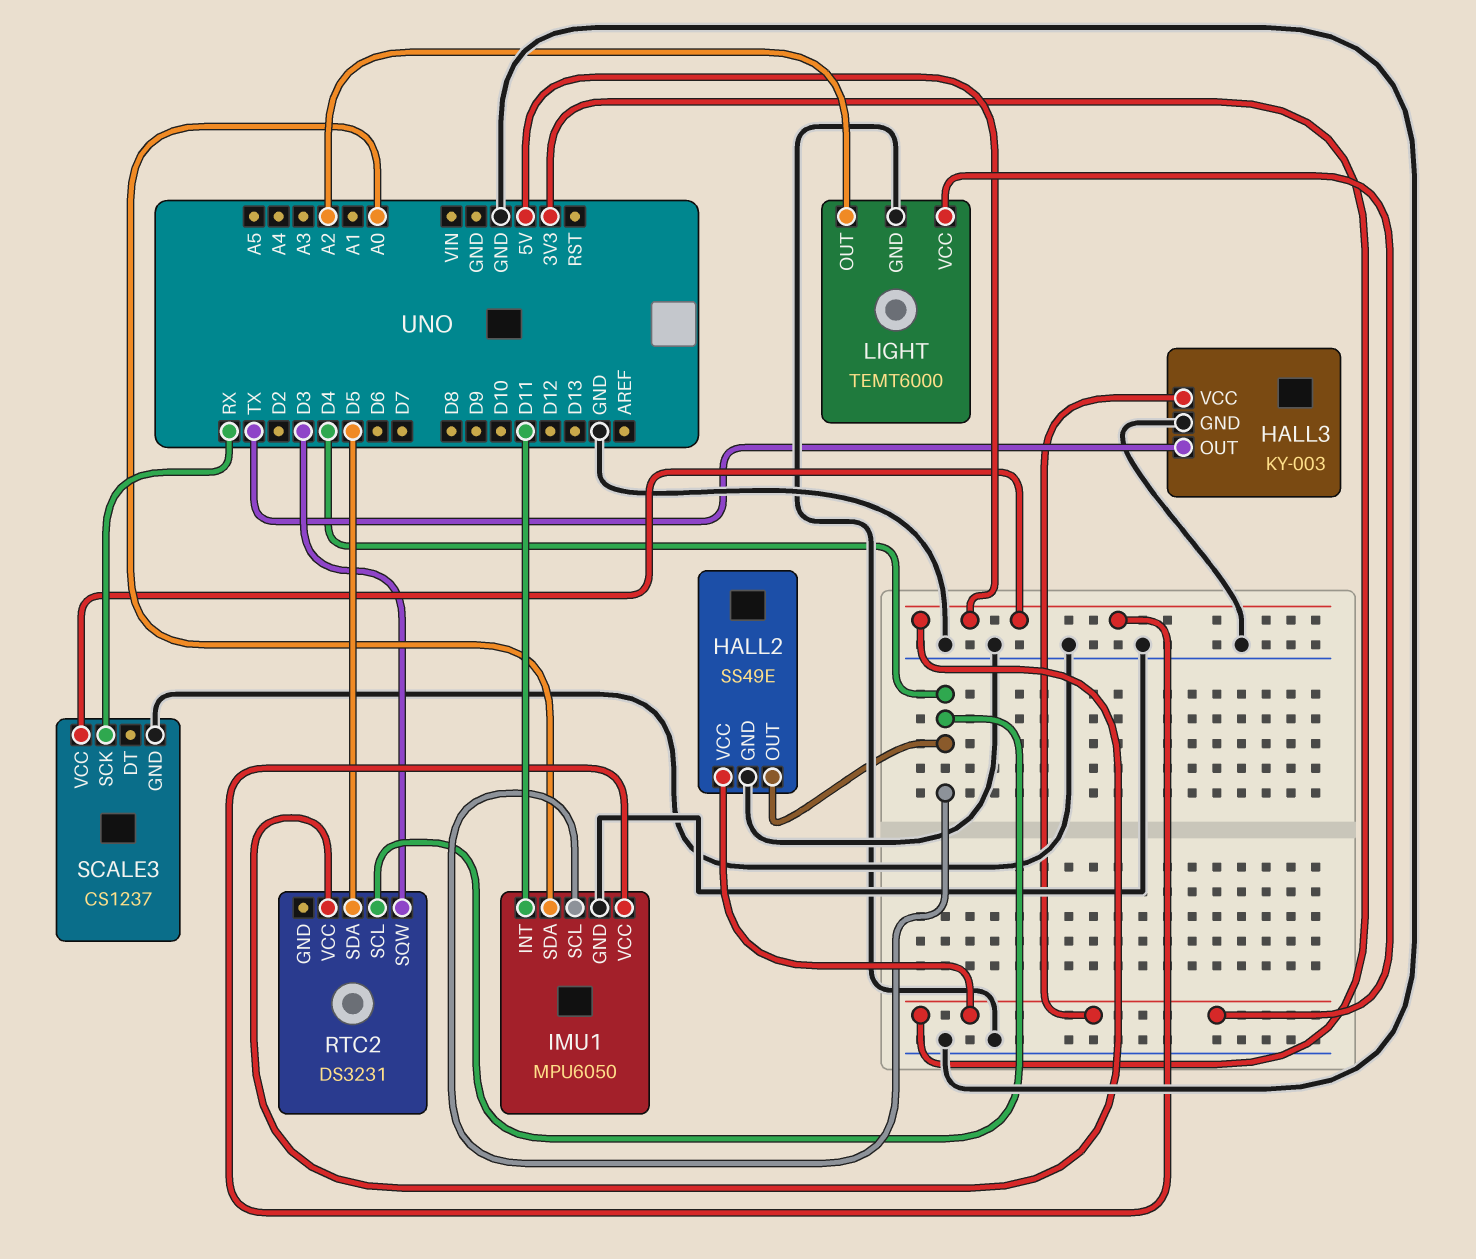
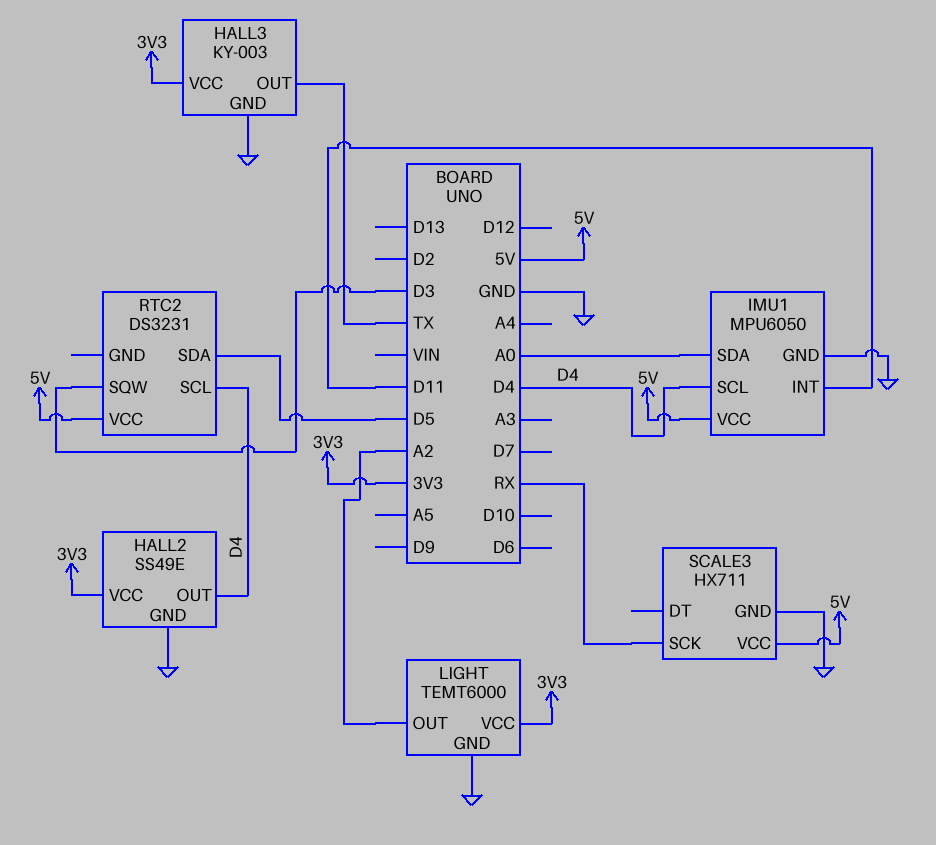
SCALE3: CS1237 -> HX711

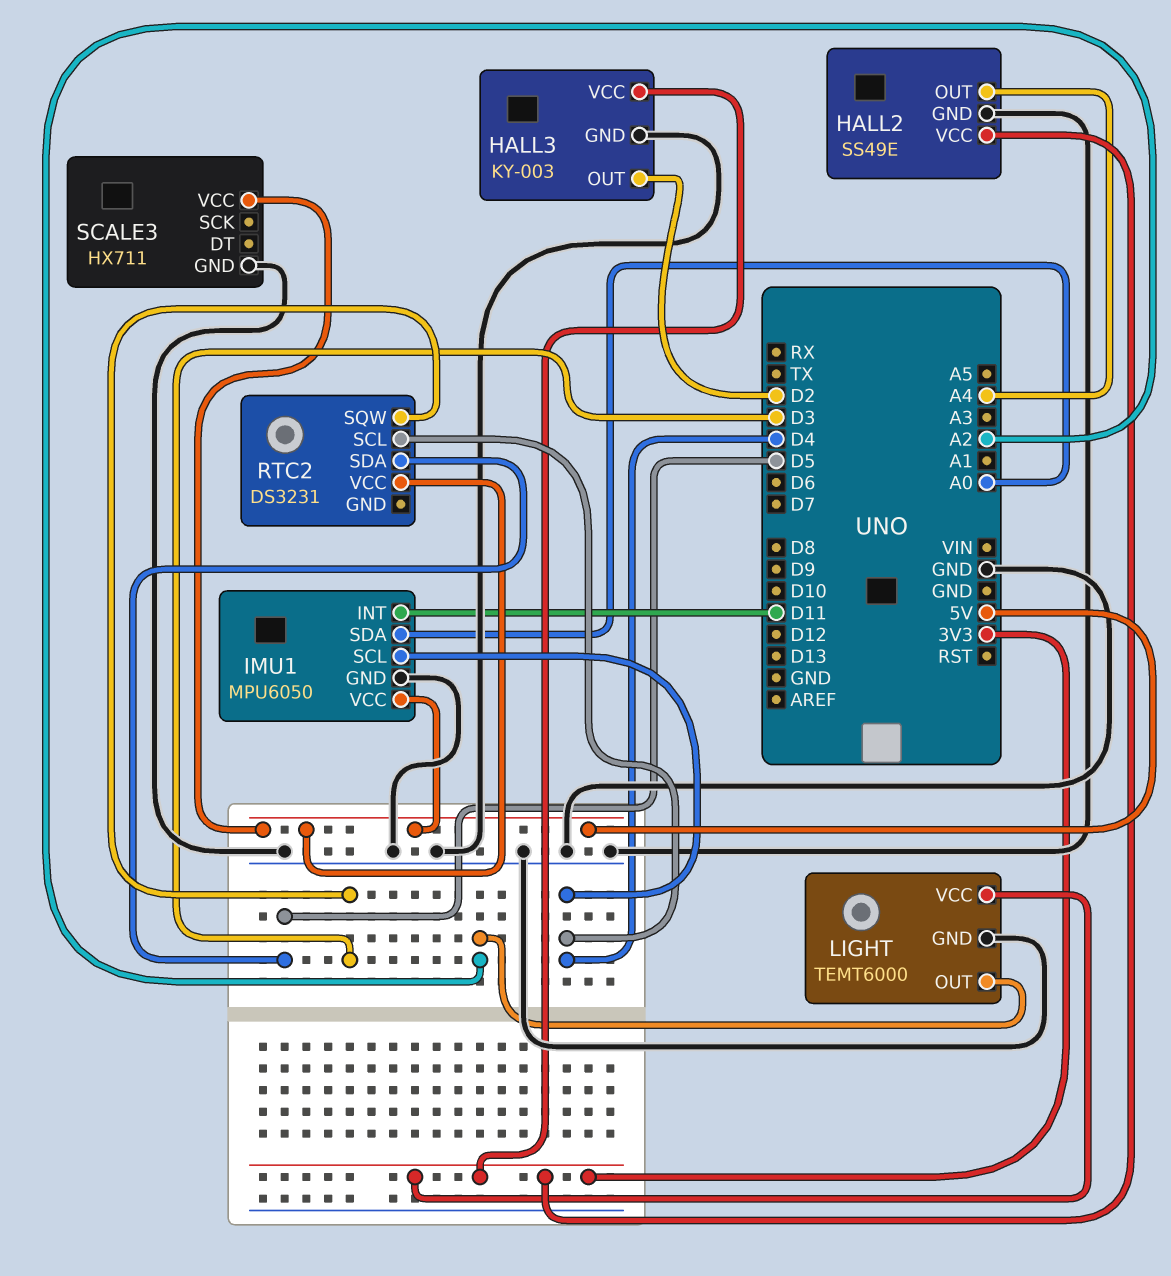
HALL2 pin OUT: D4 -> A4
HALL3 pin OUT: TX -> D2
SCALE3 pin SCK: RX -> none

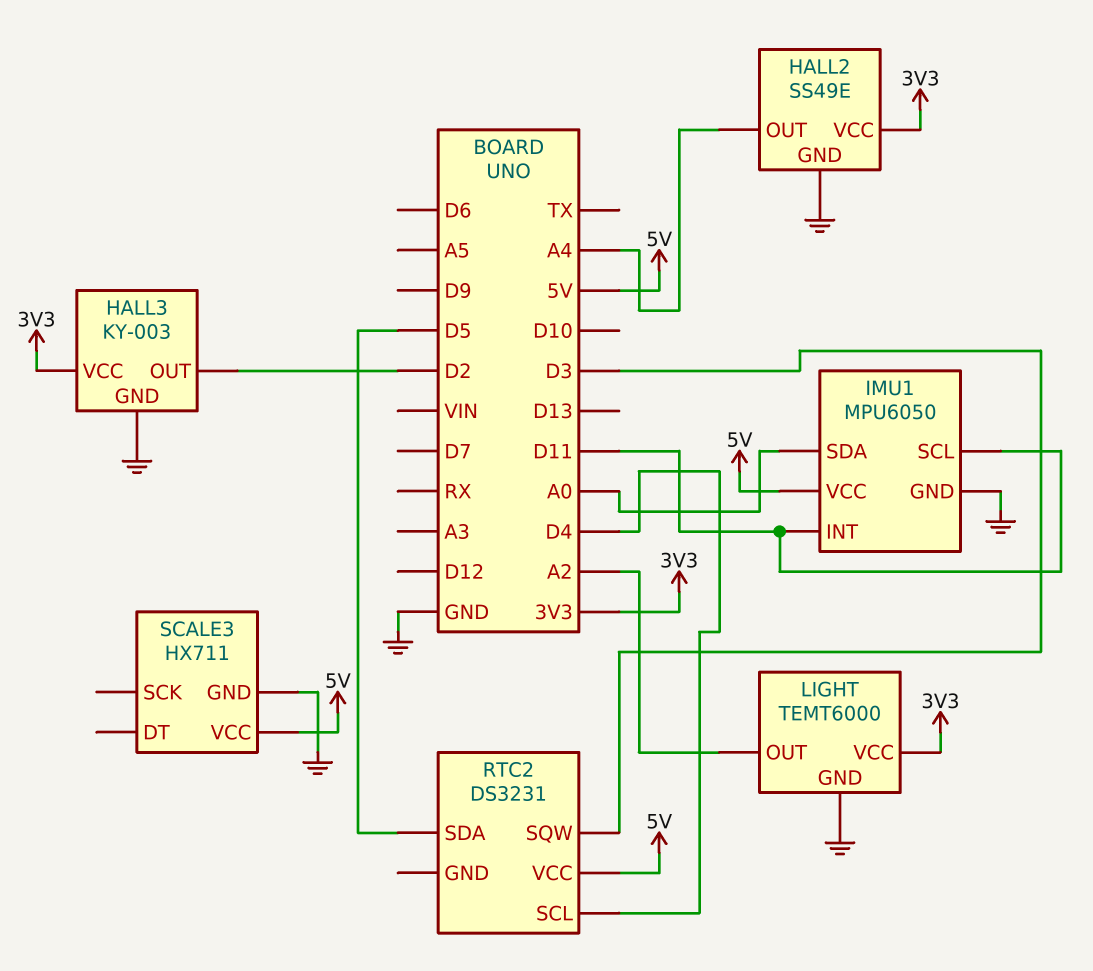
IMU1 pin SCL: D4 -> D11

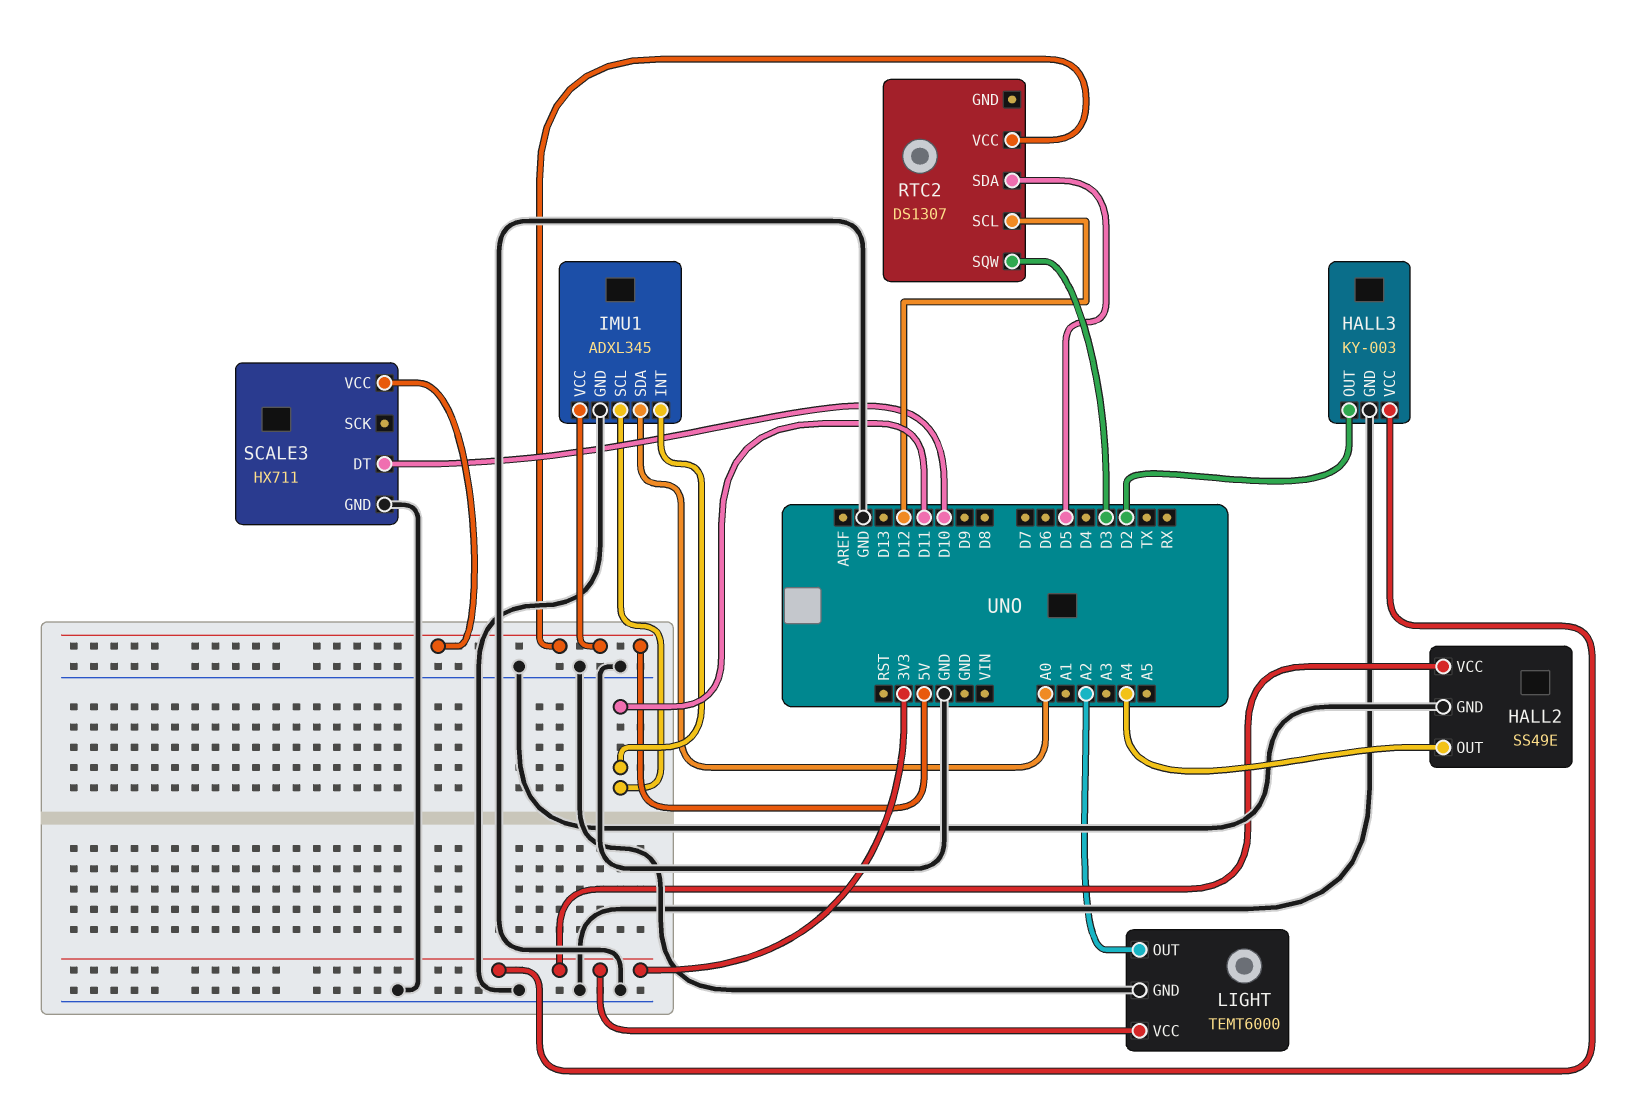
IMU1: MPU6050 -> ADXL345
RTC2: DS3231 -> DS1307
RTC2 pin SCL: D4 -> D12
SCALE3 pin DT: none -> D10

